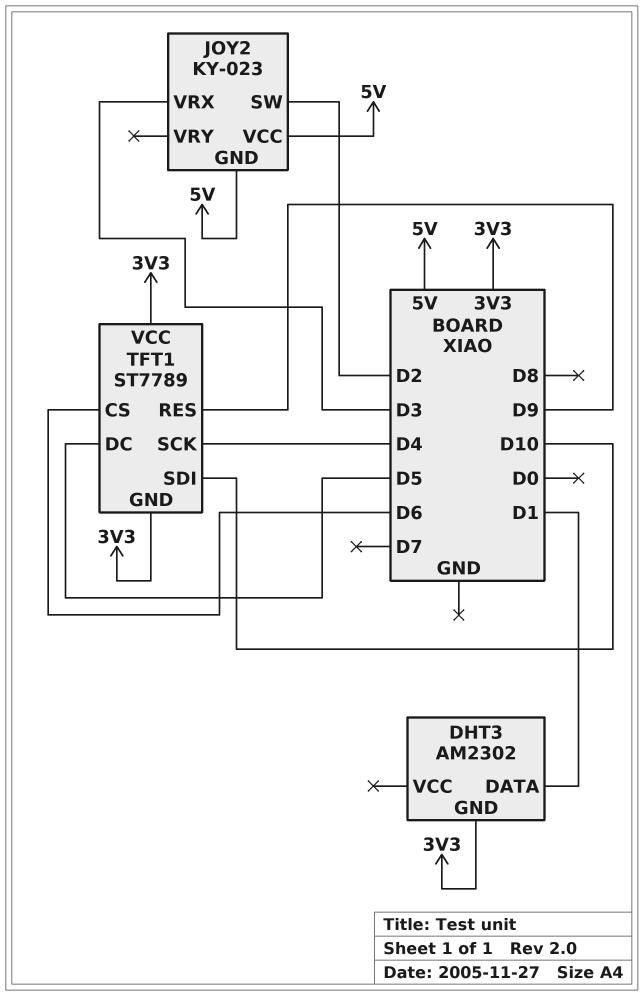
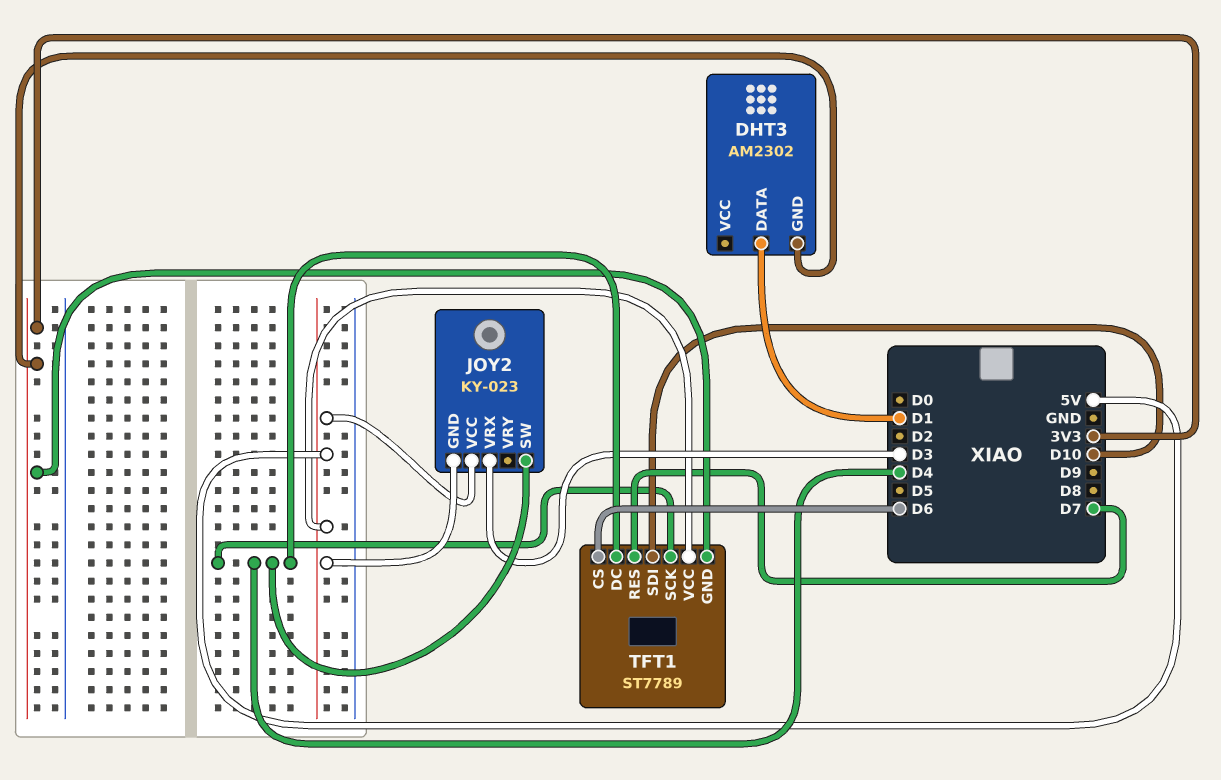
JOY2 pin SW: D2 -> D4
TFT1 pin DC: D5 -> D4
TFT1 pin RES: D9 -> D7
TFT1 pin VCC: 3V3 -> 5V

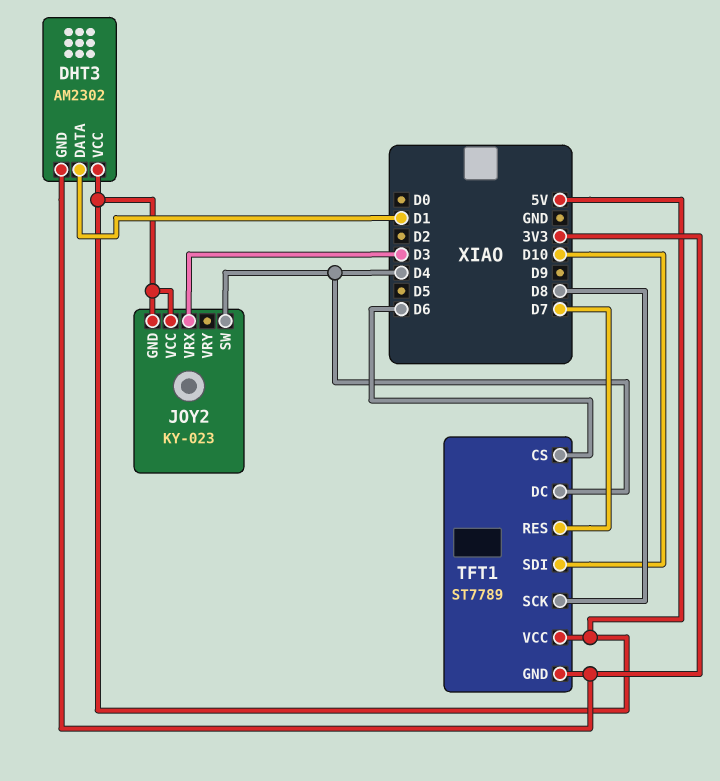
DHT3 pin VCC: none -> 5V
TFT1 pin SCK: D4 -> D8

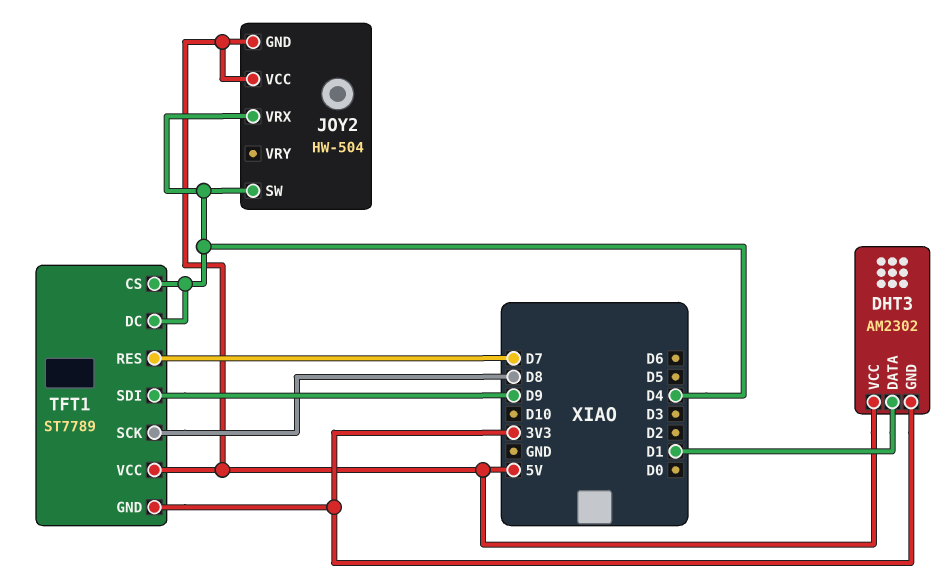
JOY2: KY-023 -> HW-504
JOY2 pin VRX: D3 -> D4
TFT1 pin CS: D6 -> D4
TFT1 pin SDI: D10 -> D9

